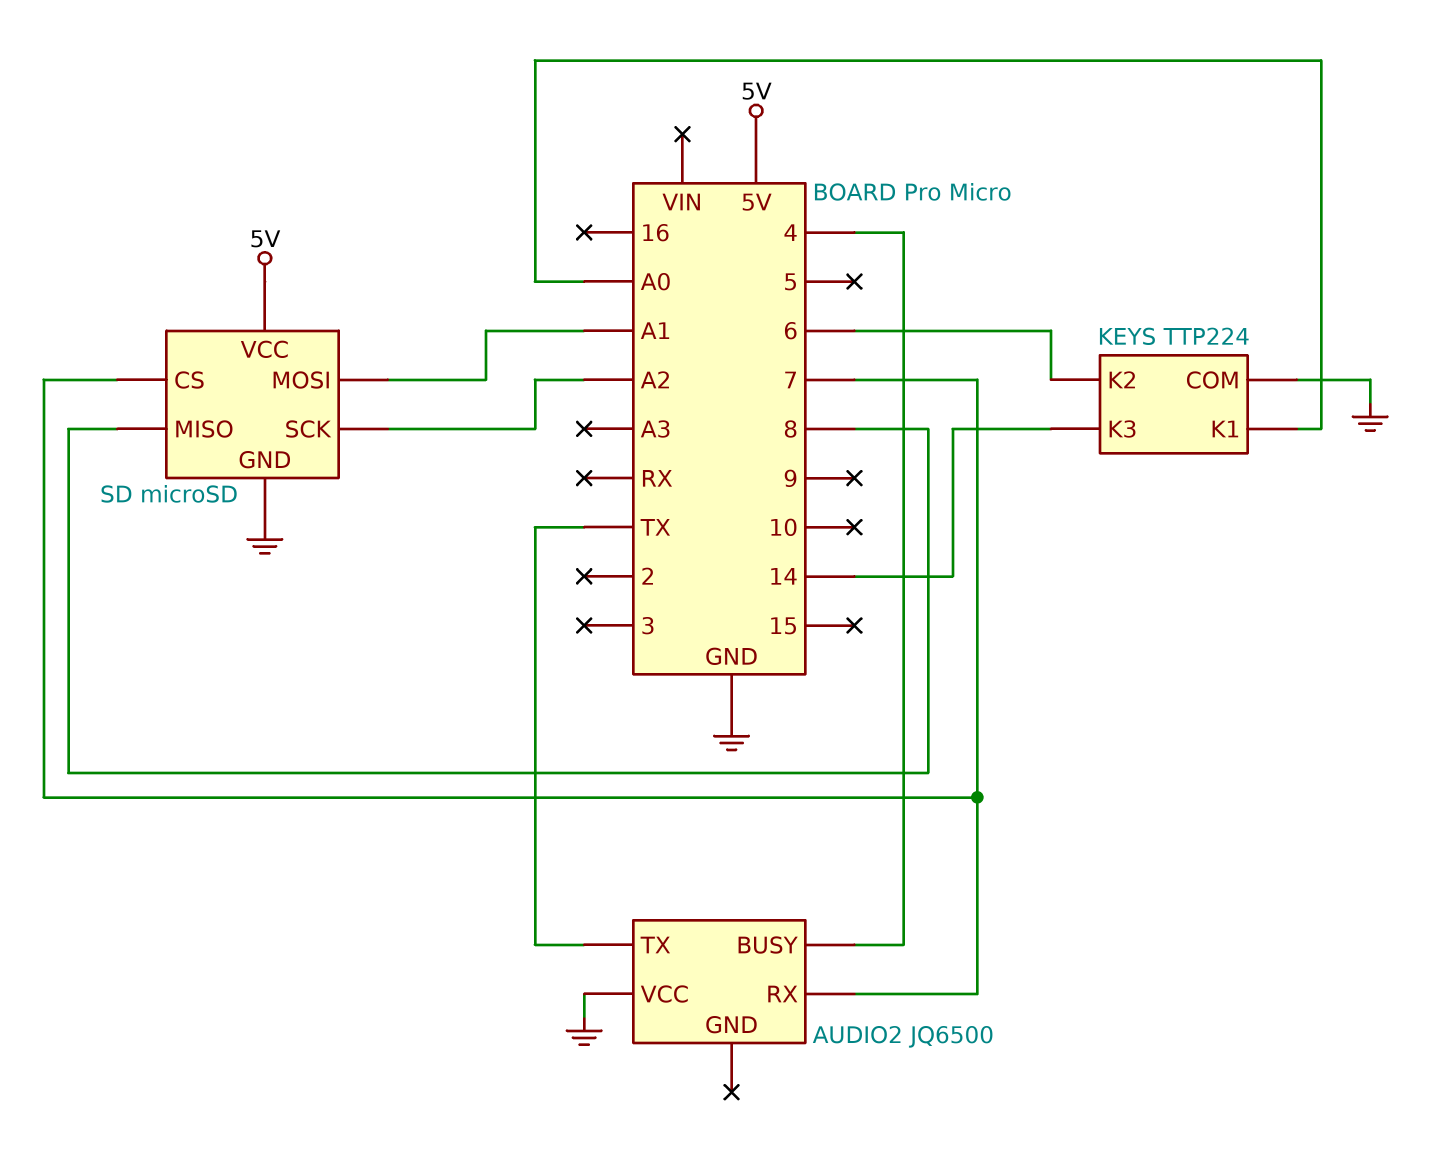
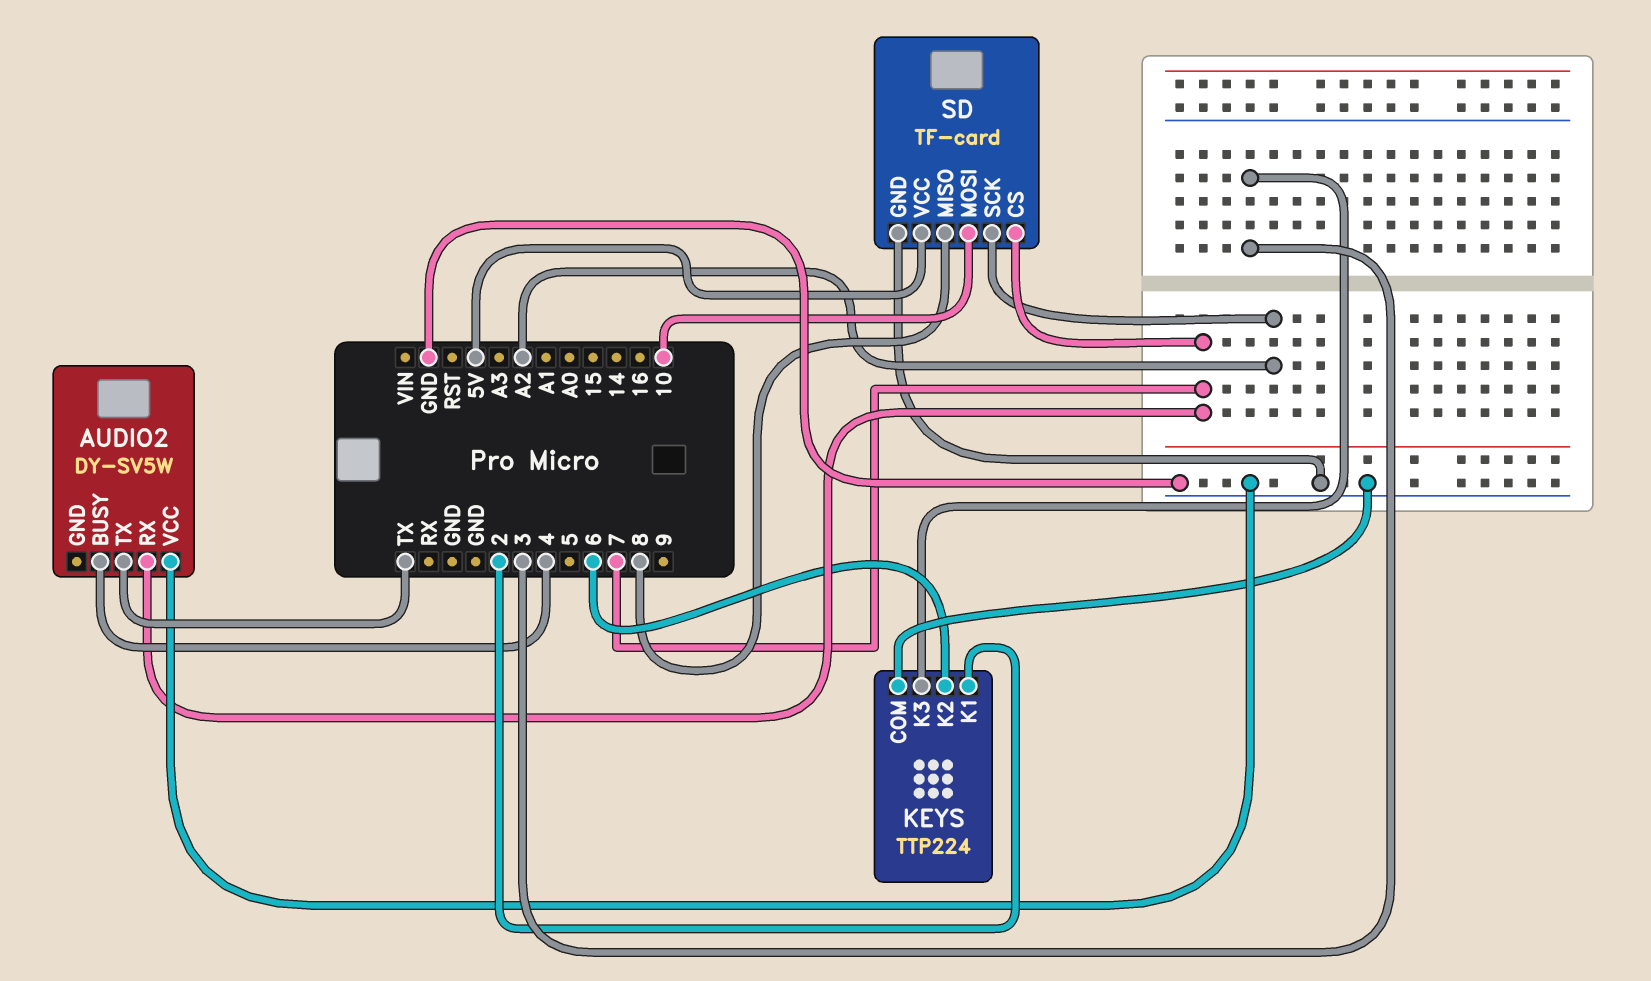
AUDIO2: JQ6500 -> DY-SV5W
KEYS pin K1: A0 -> 2
KEYS pin K3: 14 -> 3
SD: microSD -> TF-card
SD pin MOSI: A1 -> 10

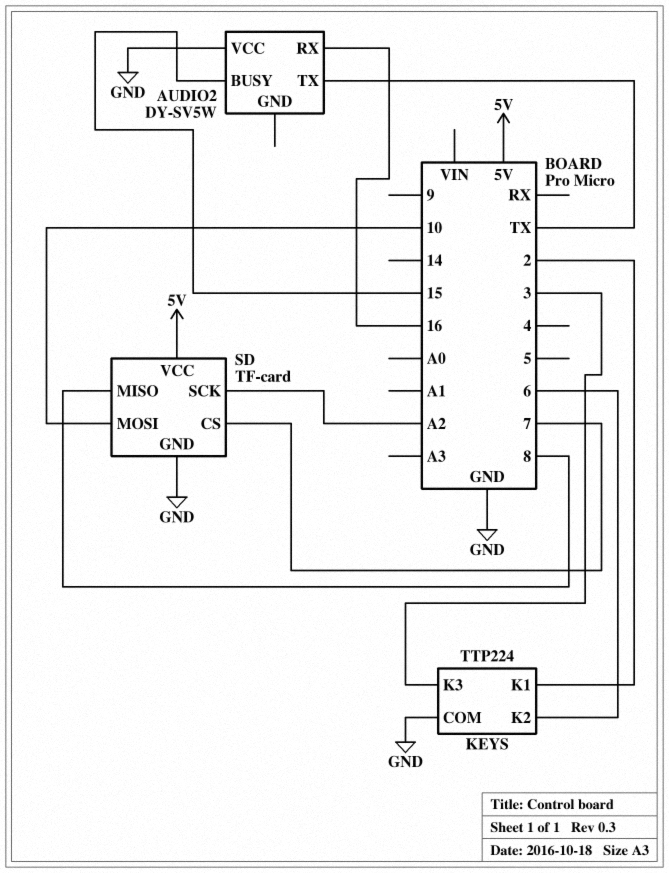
AUDIO2 pin BUSY: 4 -> 15
AUDIO2 pin RX: 7 -> 16

